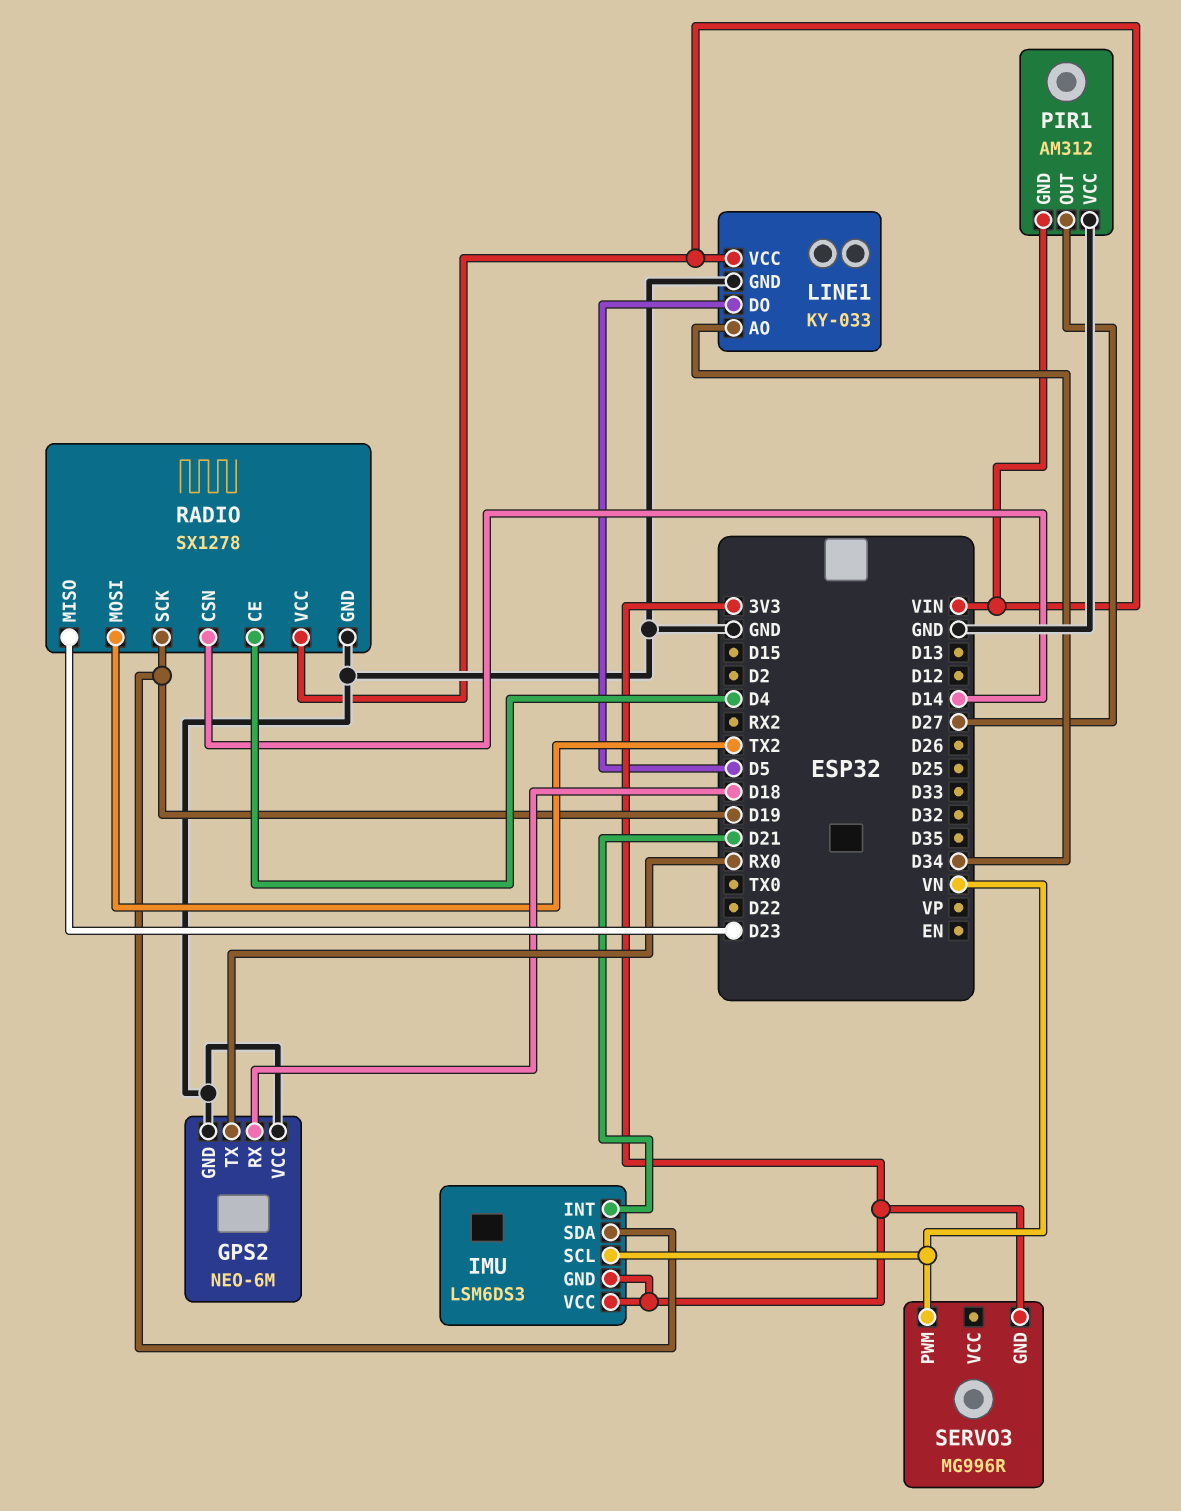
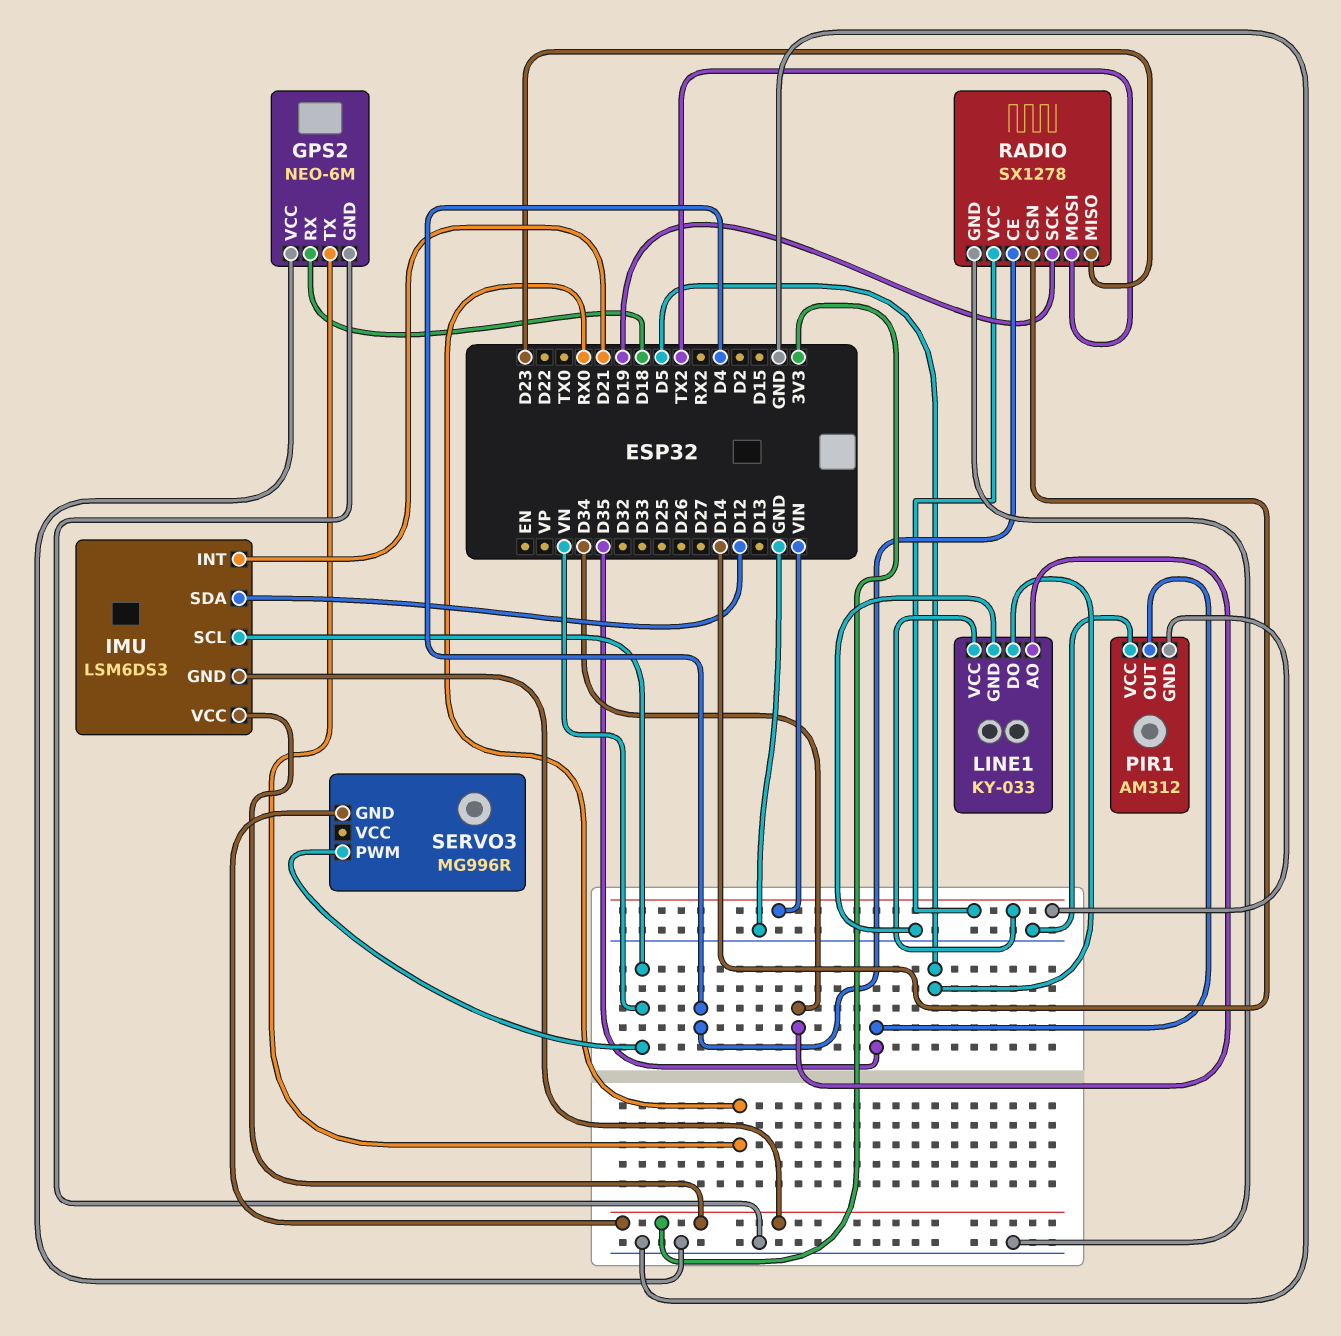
IMU pin SDA: D19 -> D12
PIR1 pin OUT: D27 -> D35

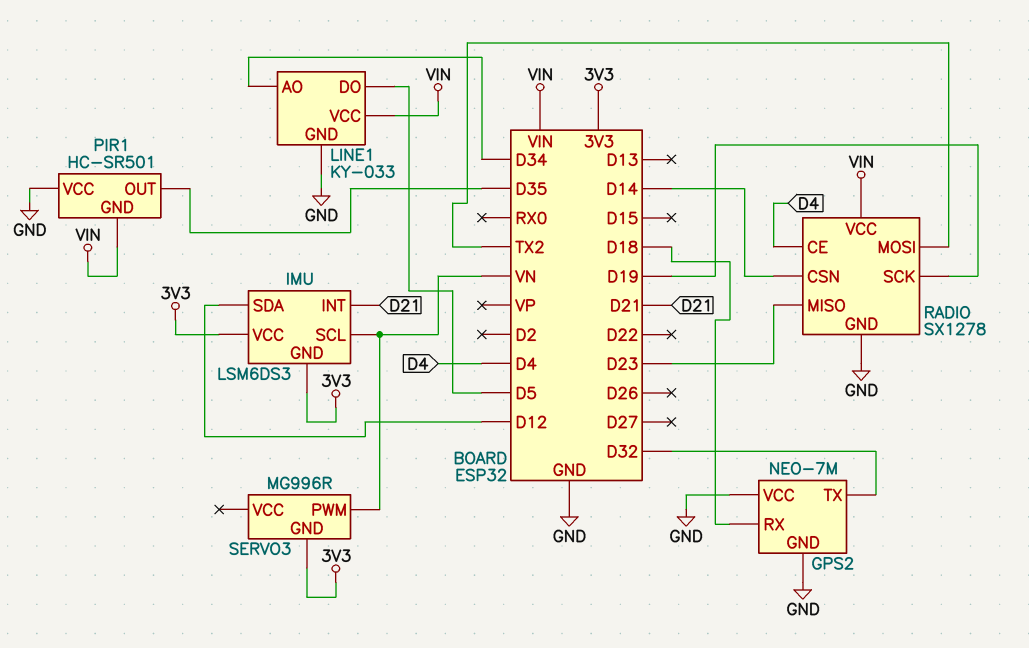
GPS2: NEO-6M -> NEO-7M
GPS2 pin TX: RX0 -> D32
PIR1: AM312 -> HC-SR501

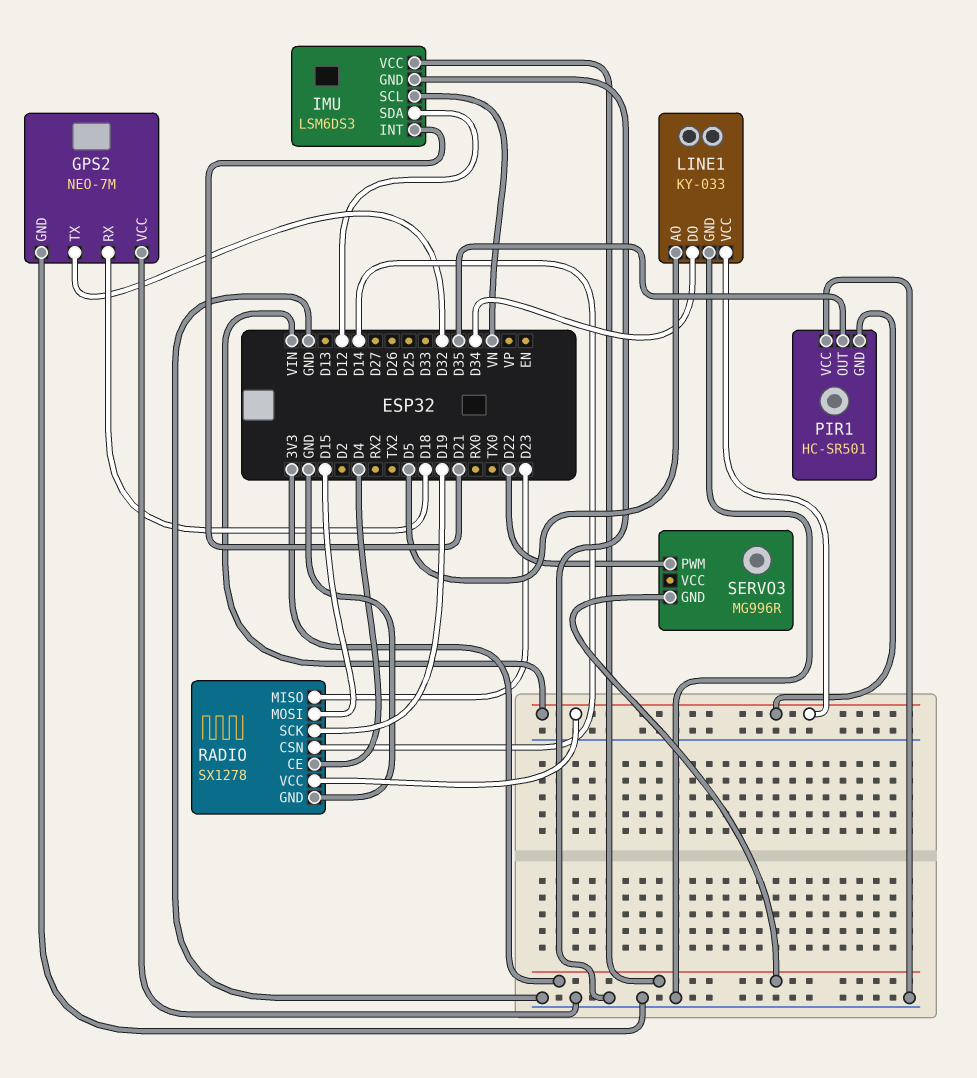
IMU pin GND: 3V3 -> GND
LINE1 pin AO: D34 -> D5
LINE1 pin DO: D5 -> D34
RADIO pin MOSI: TX2 -> D15
SERVO3 pin PWM: VN -> D22

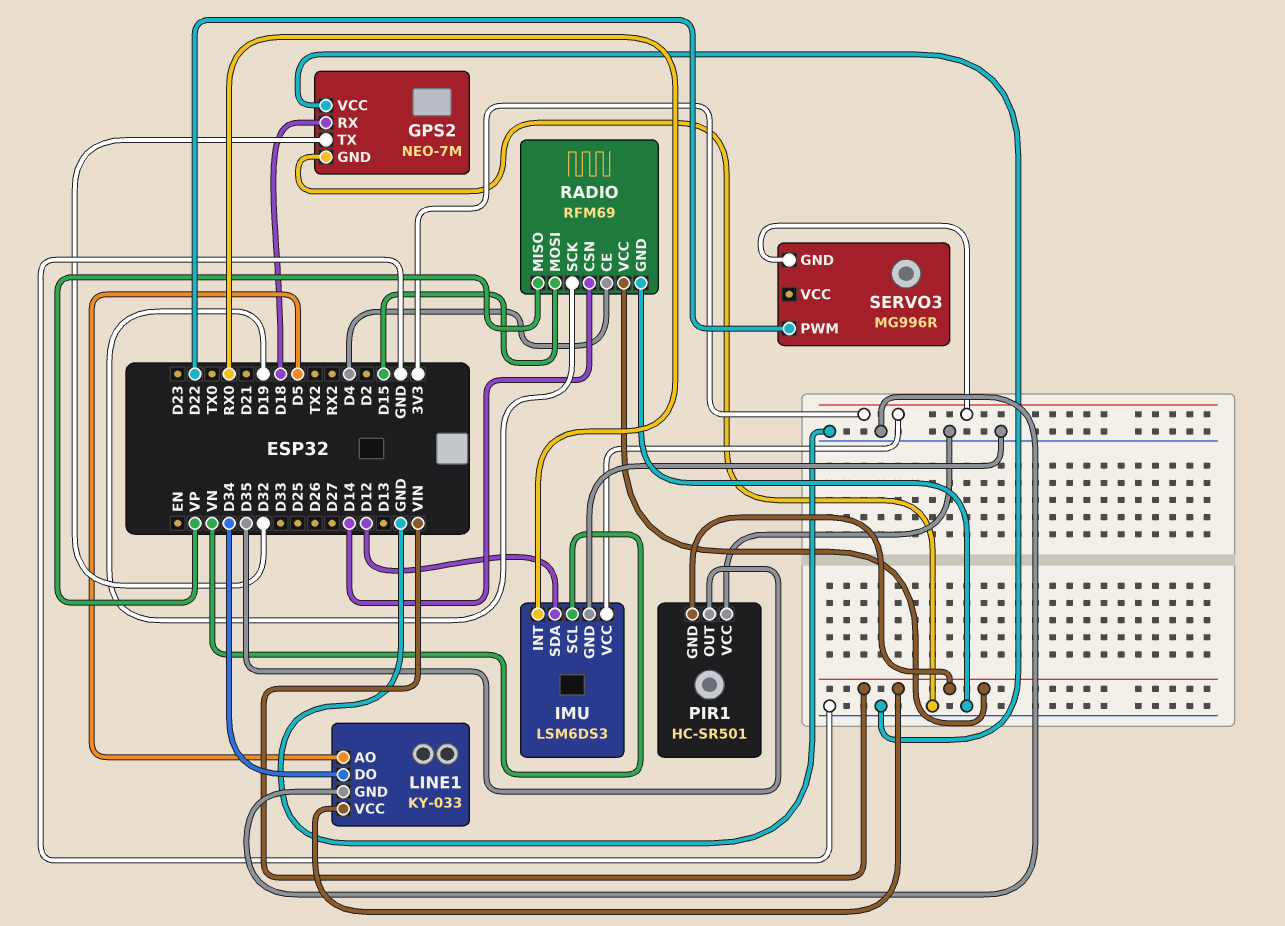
IMU pin INT: D21 -> RX0
RADIO: SX1278 -> RFM69
RADIO pin MISO: D23 -> VP

